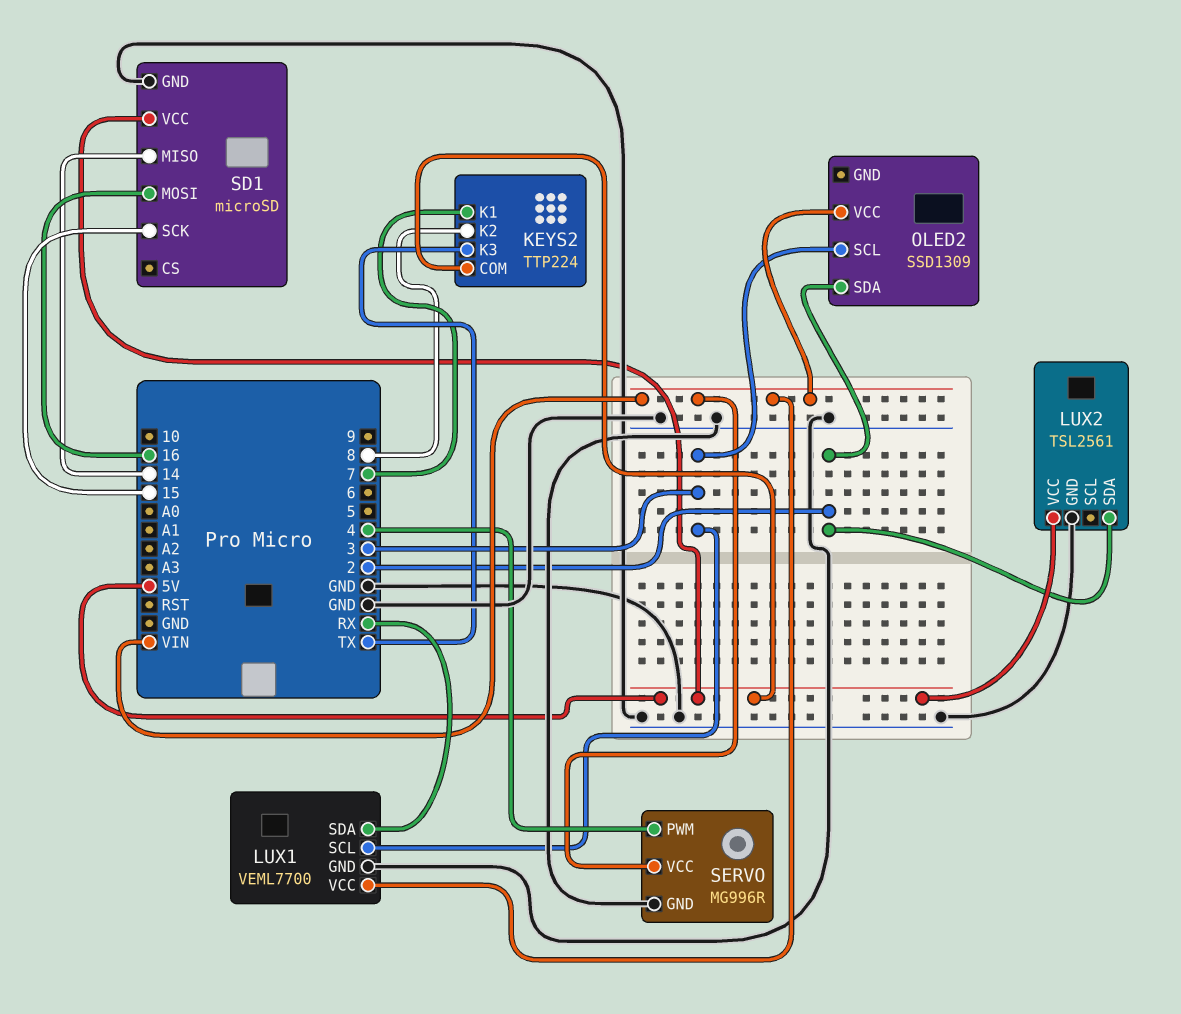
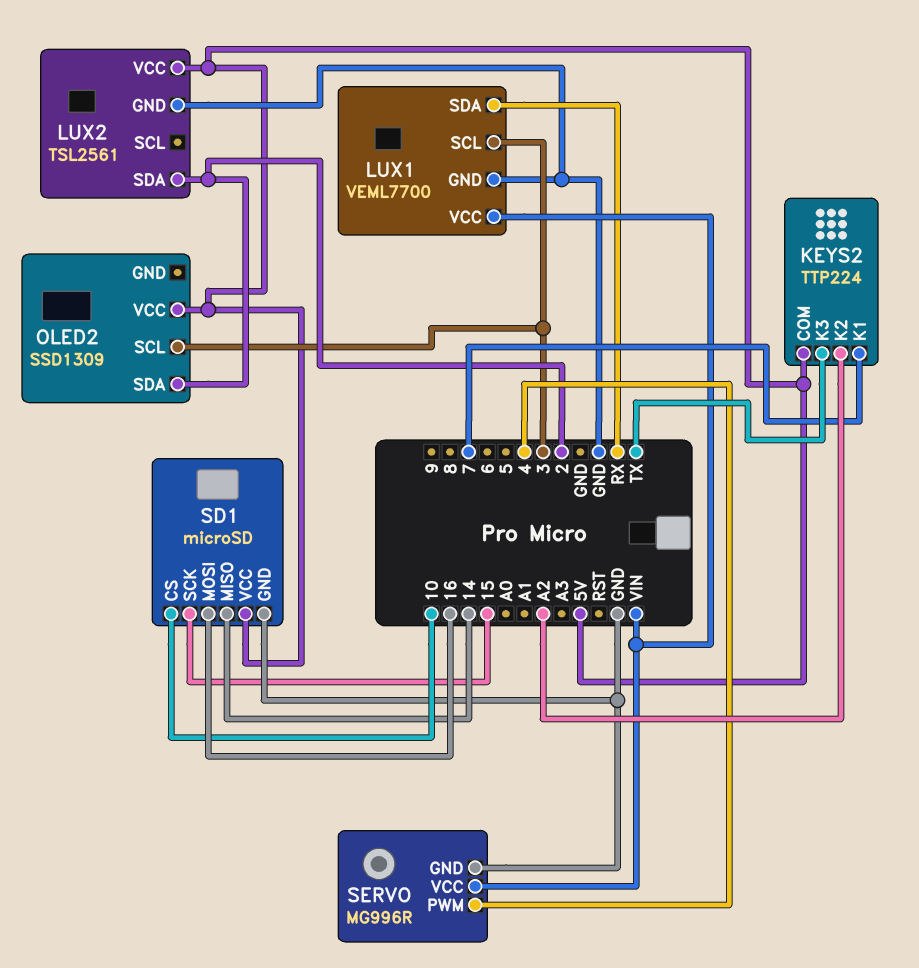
KEYS2 pin K2: 8 -> A2
OLED2 pin VCC: VIN -> 5V
SD1 pin CS: none -> 10

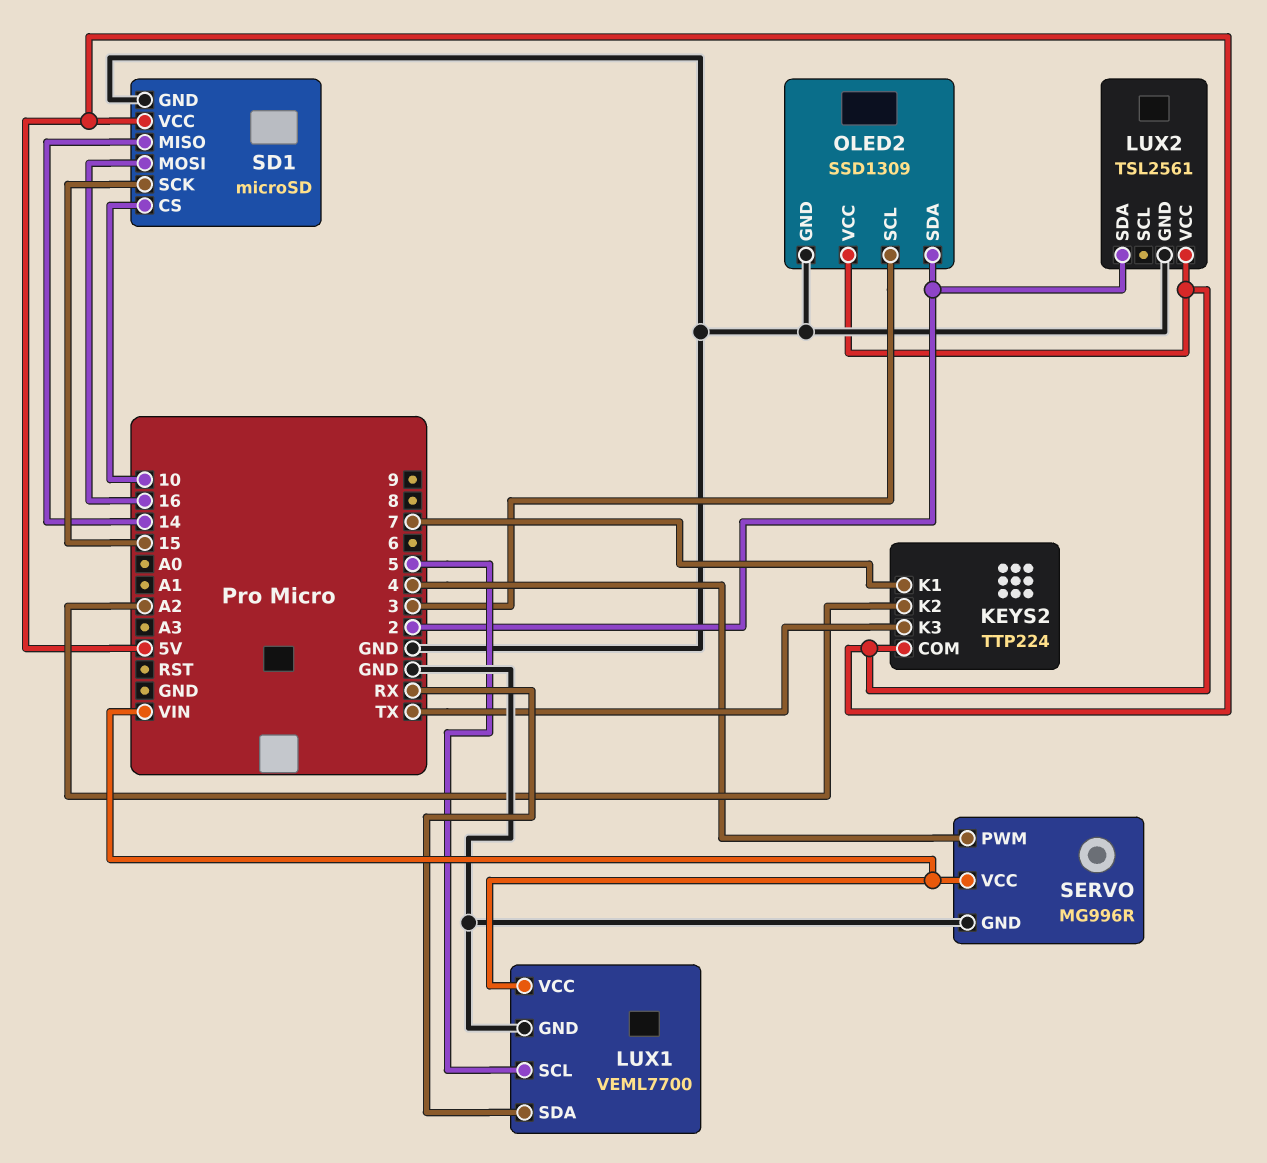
LUX1 pin SCL: 3 -> 5
OLED2 pin GND: none -> GND

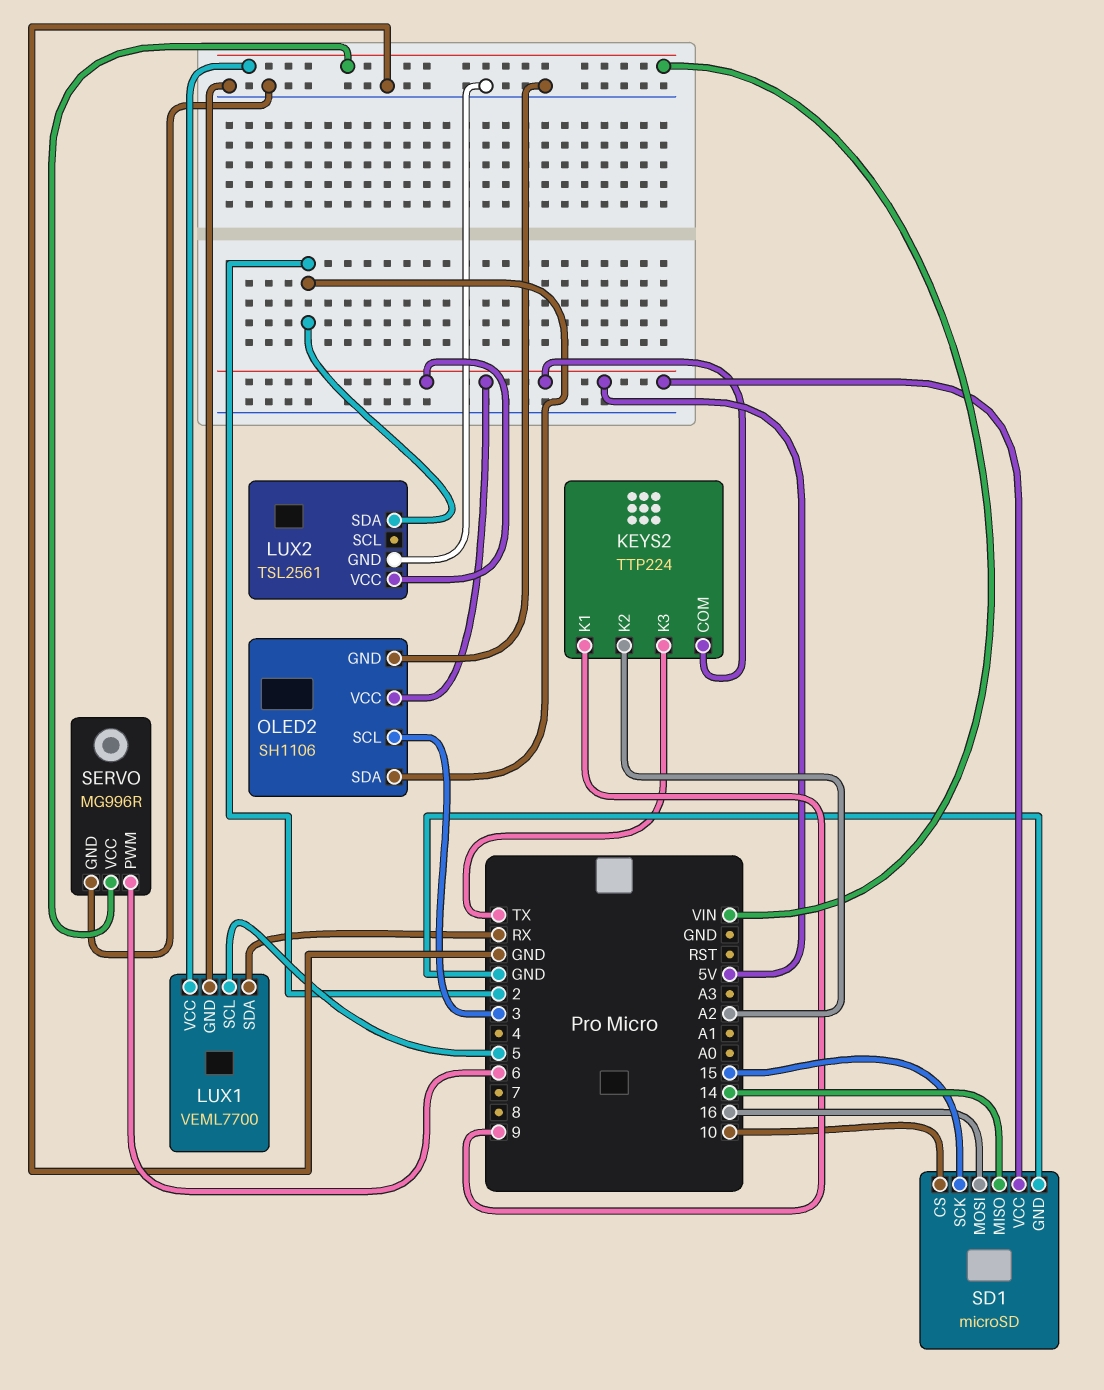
KEYS2 pin K1: 7 -> 9
OLED2: SSD1309 -> SH1106
SERVO pin PWM: 4 -> 6

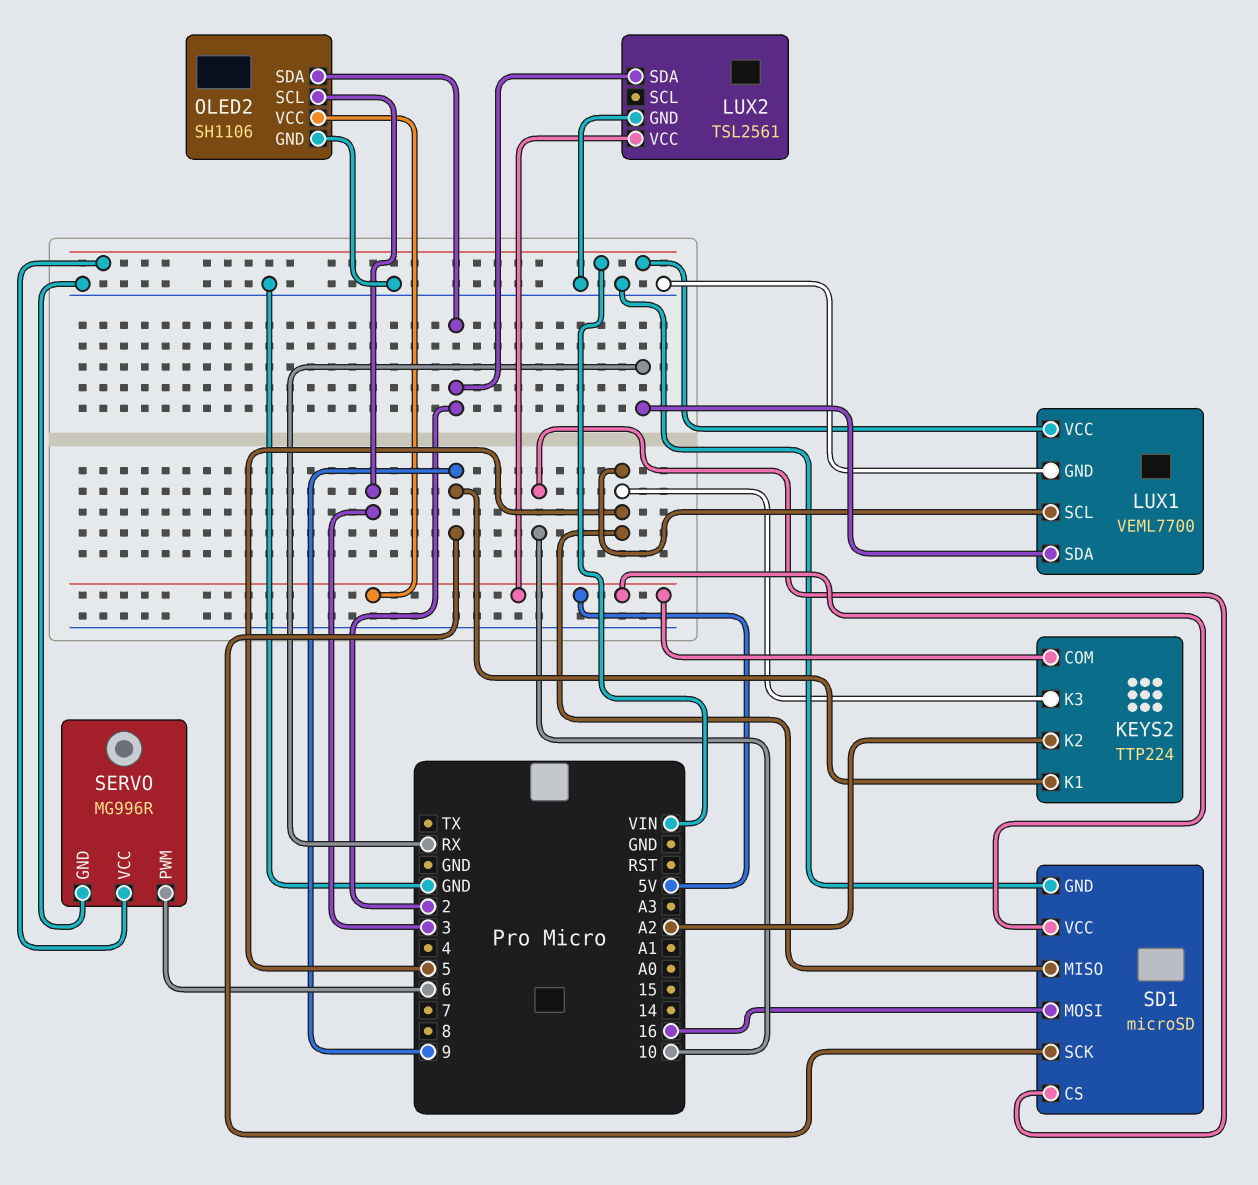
KEYS2 pin K3: TX -> 5
SD1 pin MISO: 14 -> 5
SD1 pin SCK: 15 -> 9

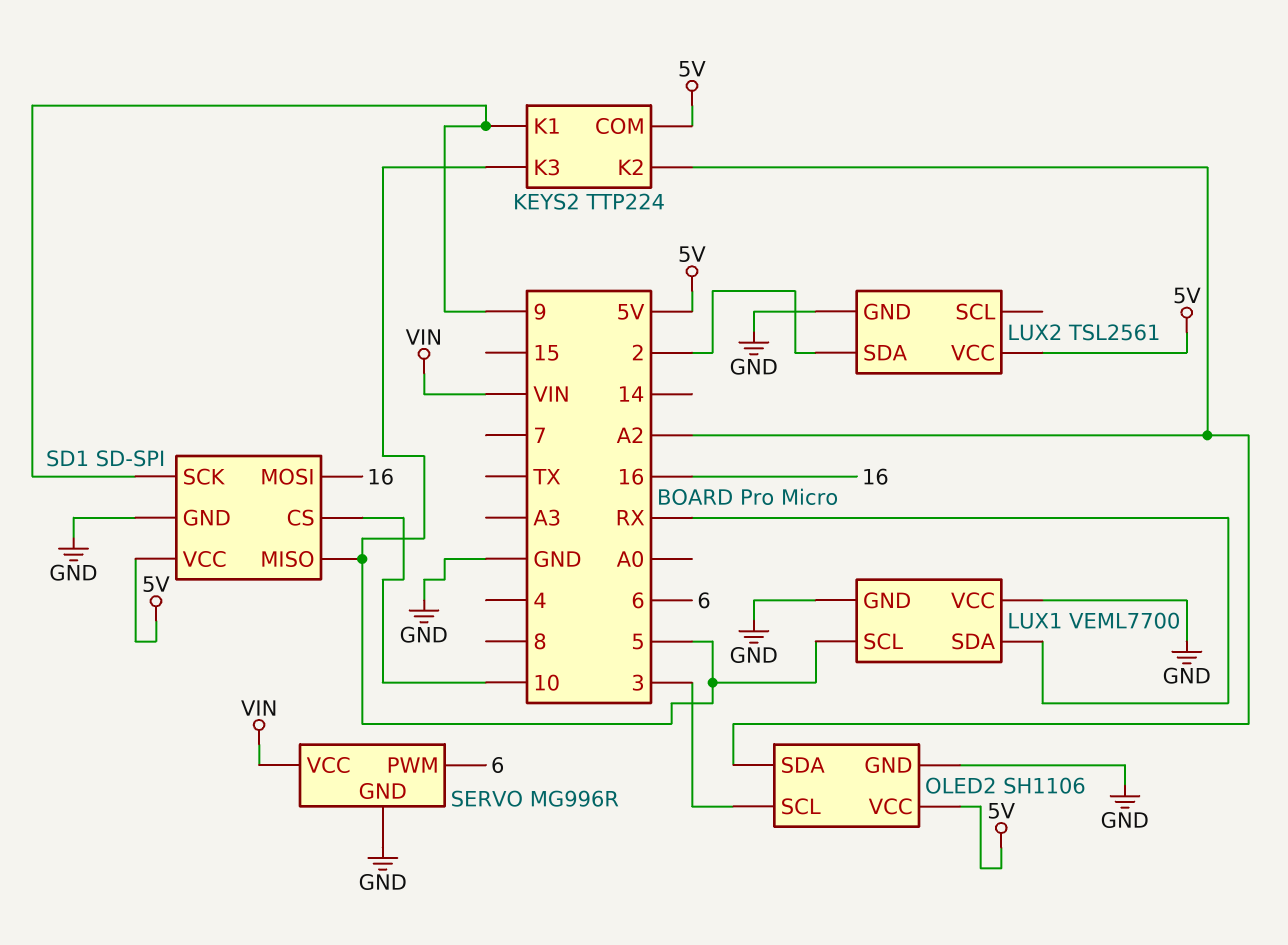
LUX1 pin VCC: VIN -> GND
OLED2 pin SDA: 2 -> A2
SD1: microSD -> SD-SPI

